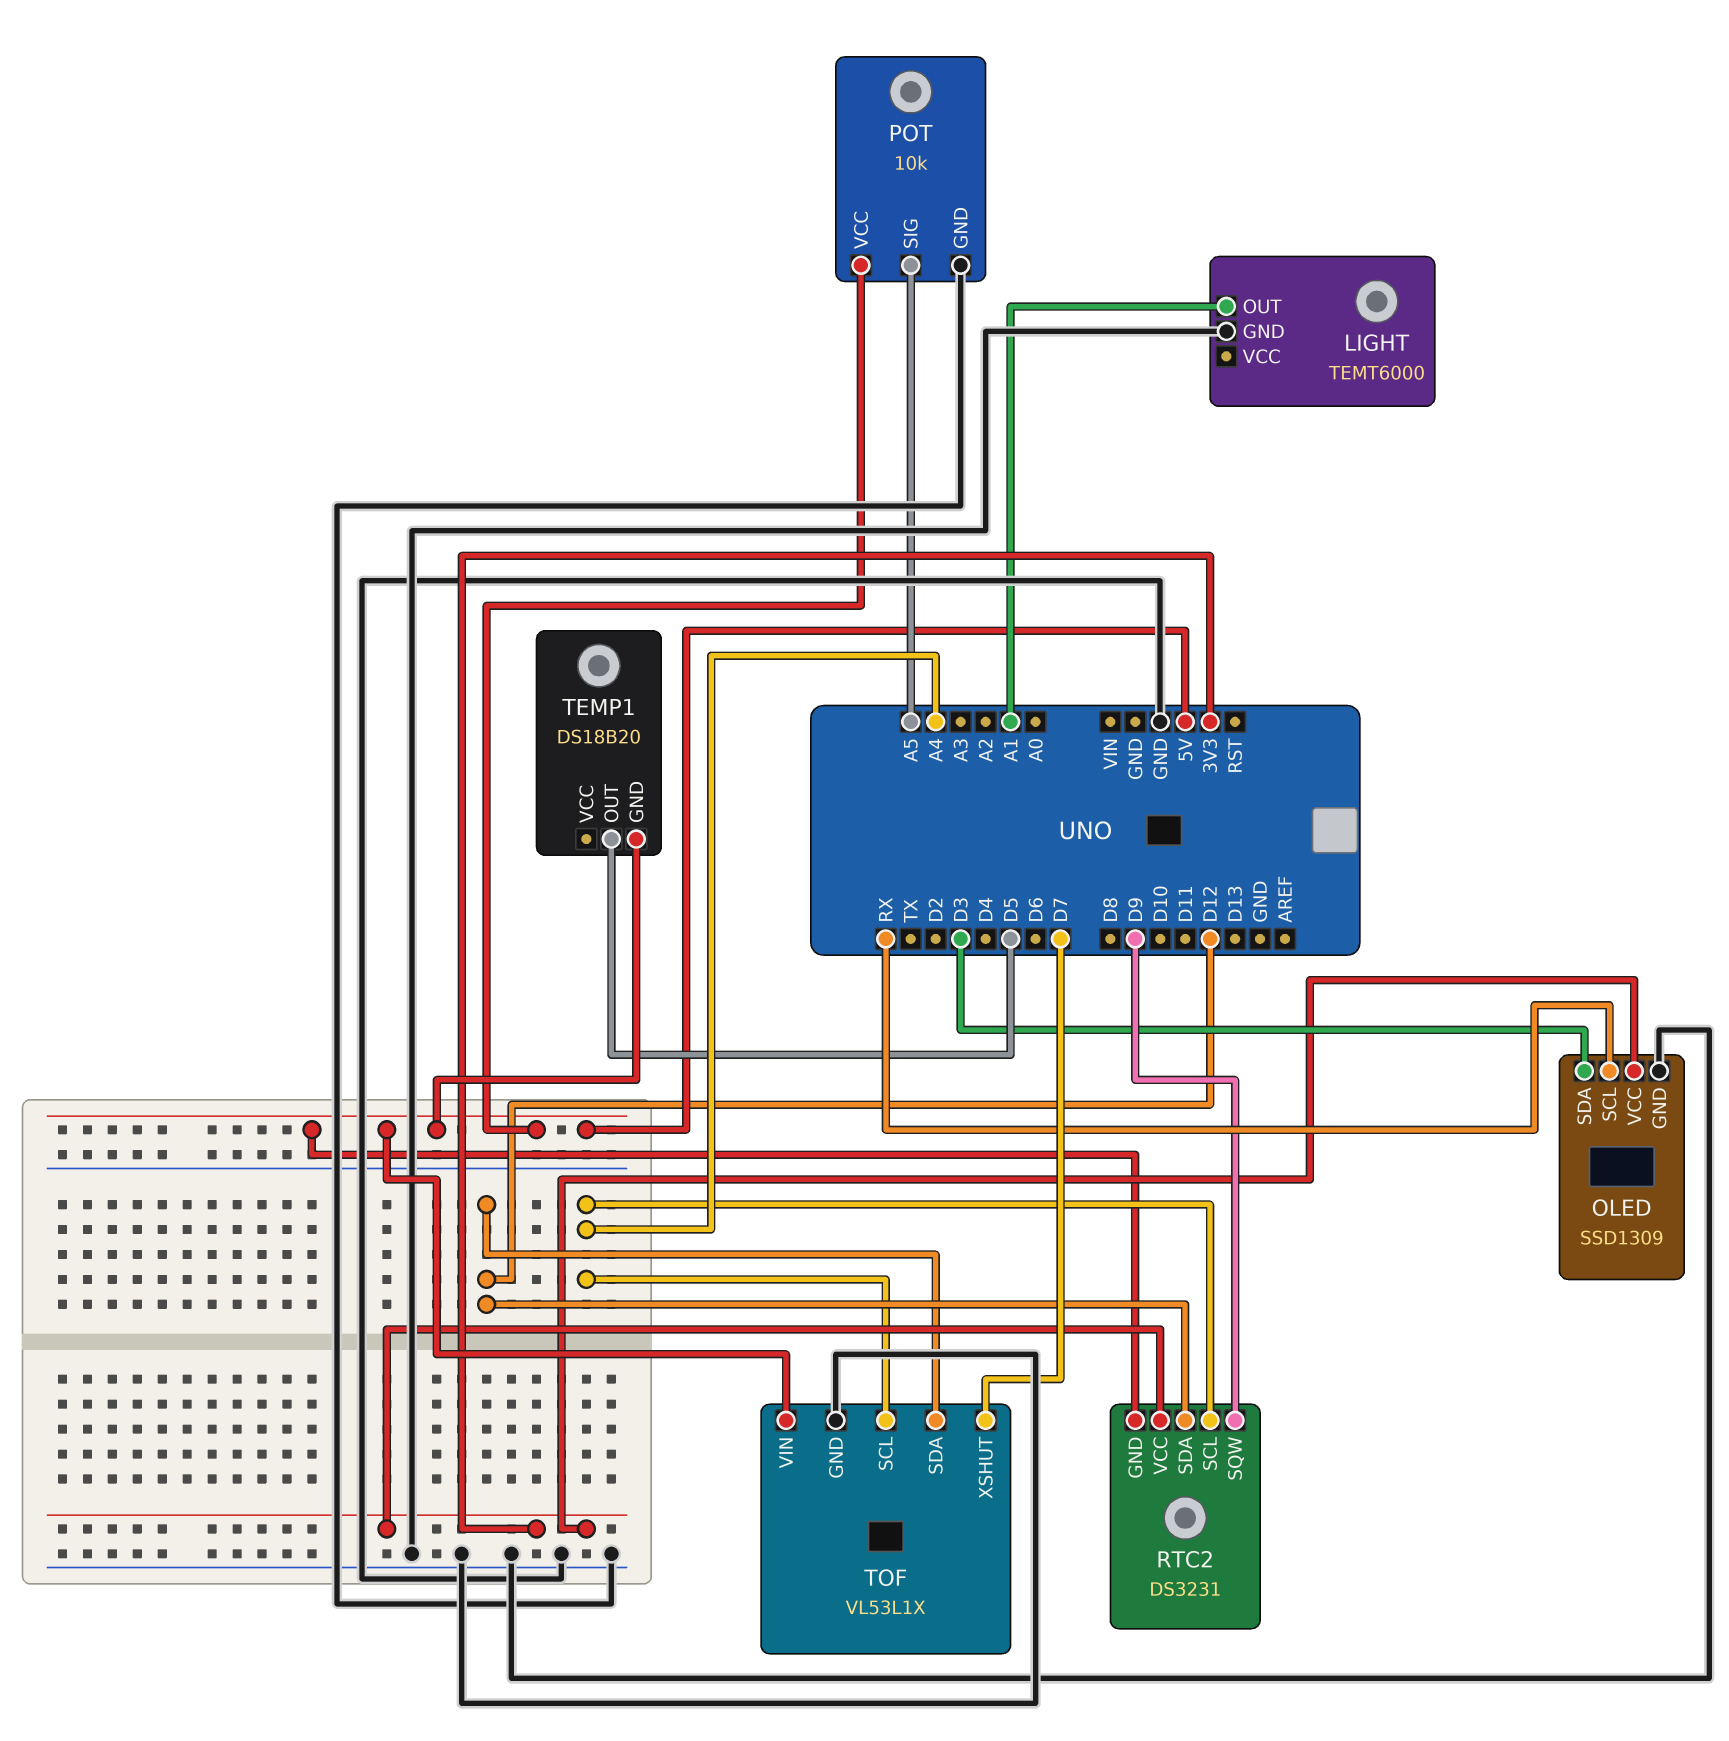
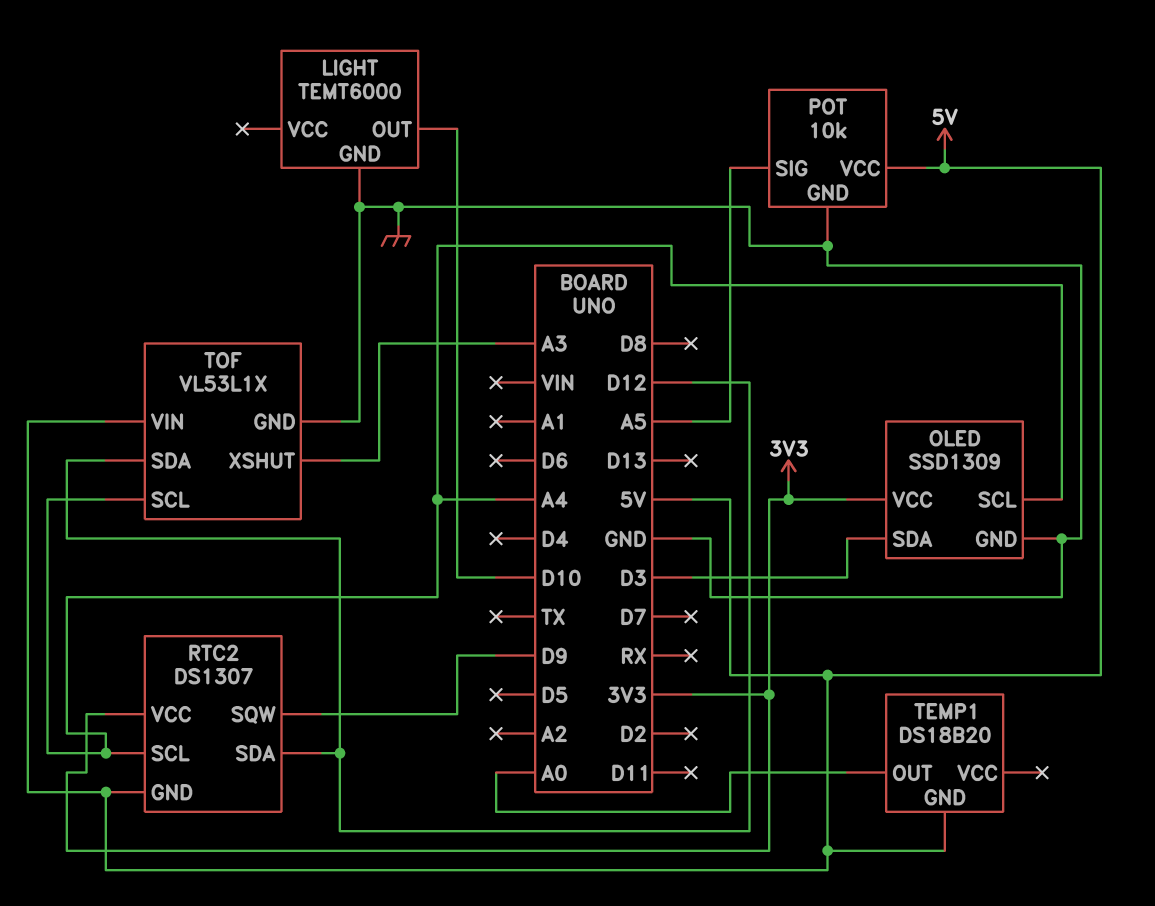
LIGHT pin OUT: A1 -> D10
OLED pin SCL: RX -> A4
RTC2: DS3231 -> DS1307
TEMP1 pin OUT: D5 -> A0
TOF pin XSHUT: D7 -> A3

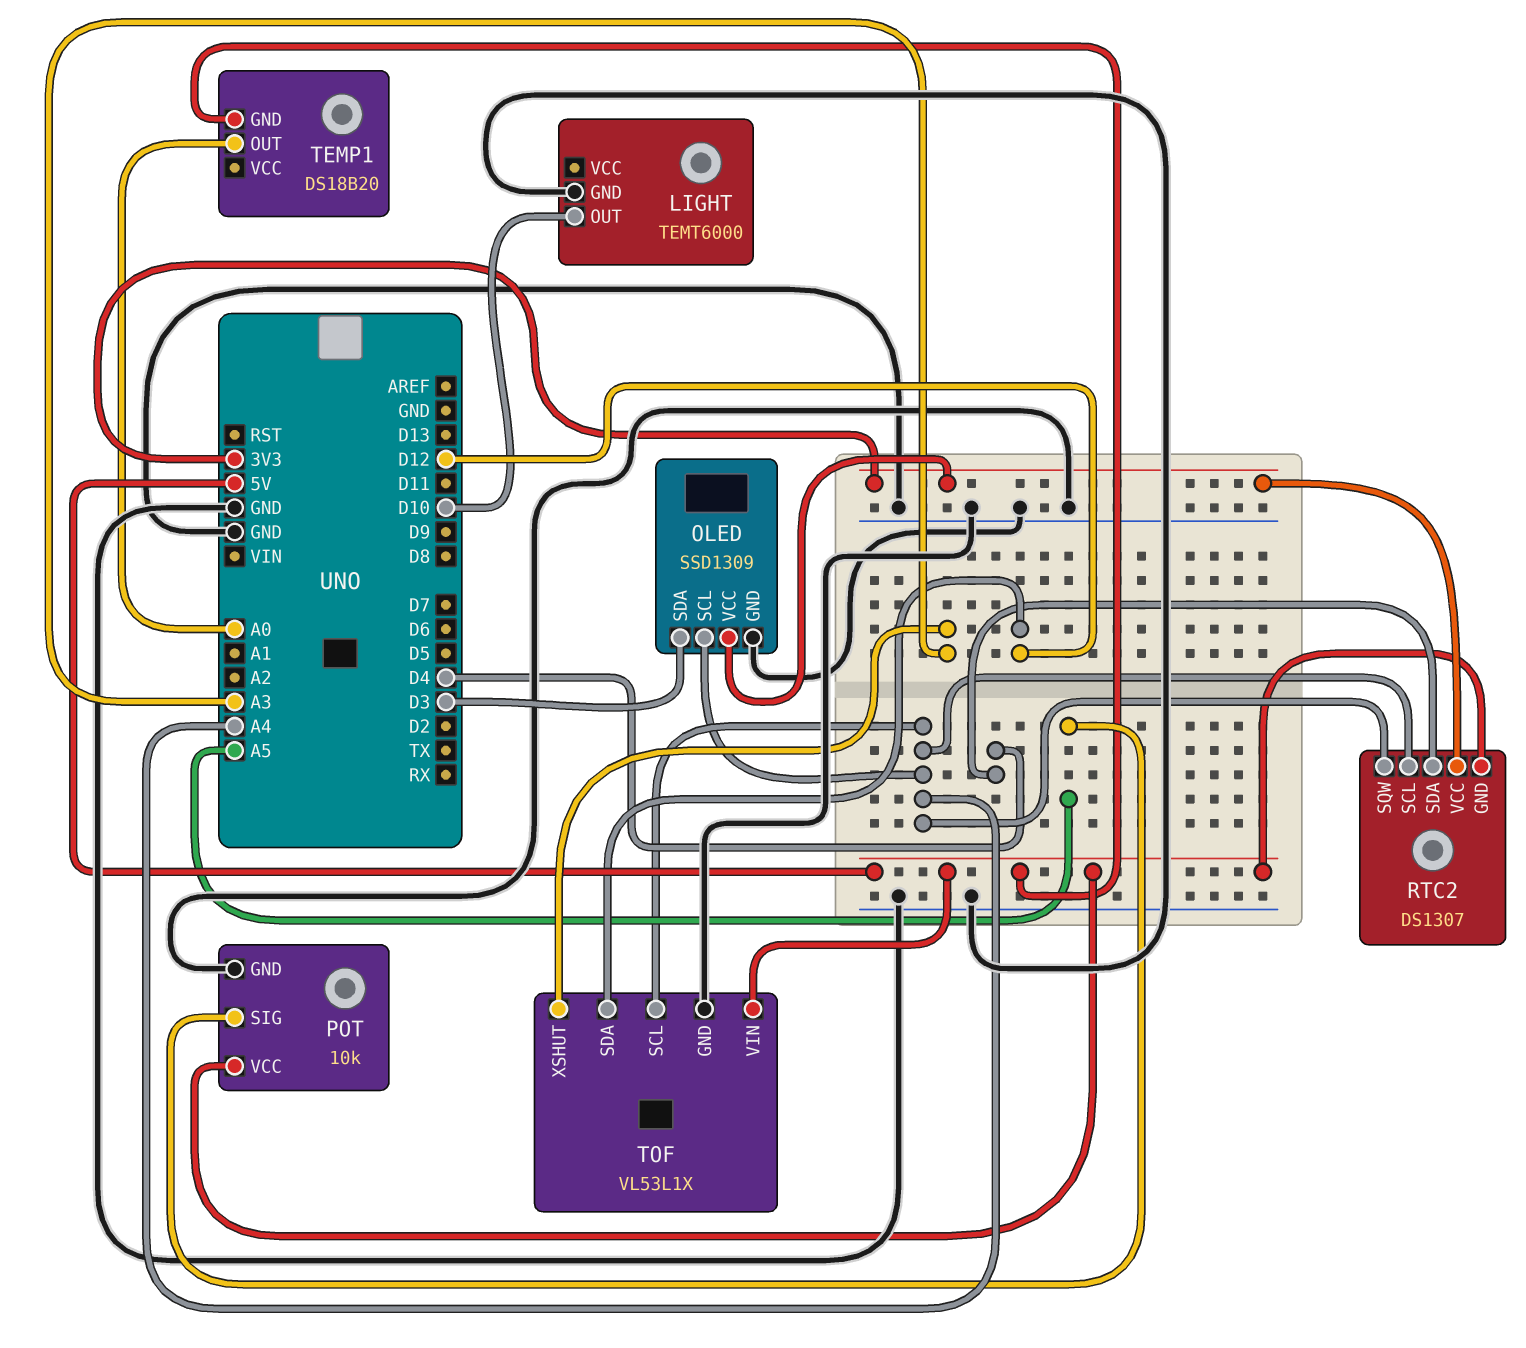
RTC2 pin SDA: D12 -> D4
RTC2 pin SQW: D9 -> A4

